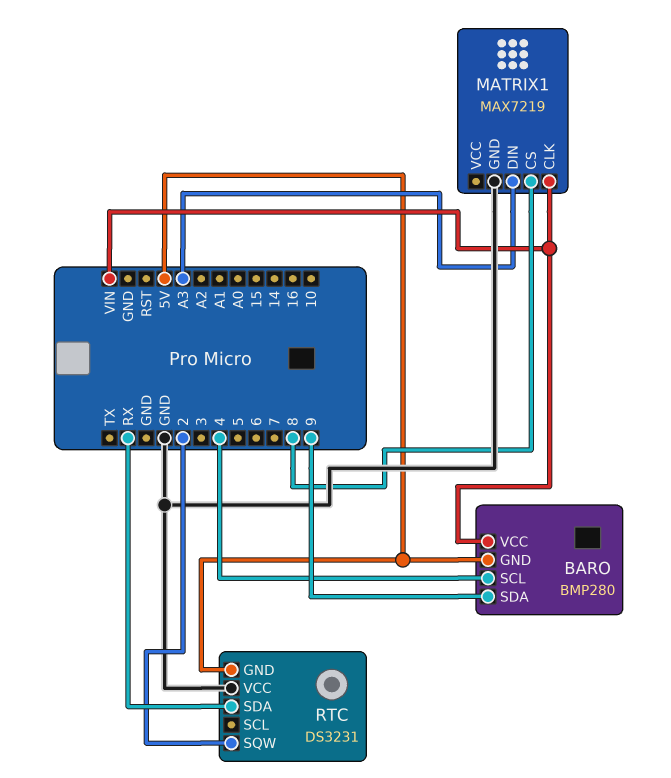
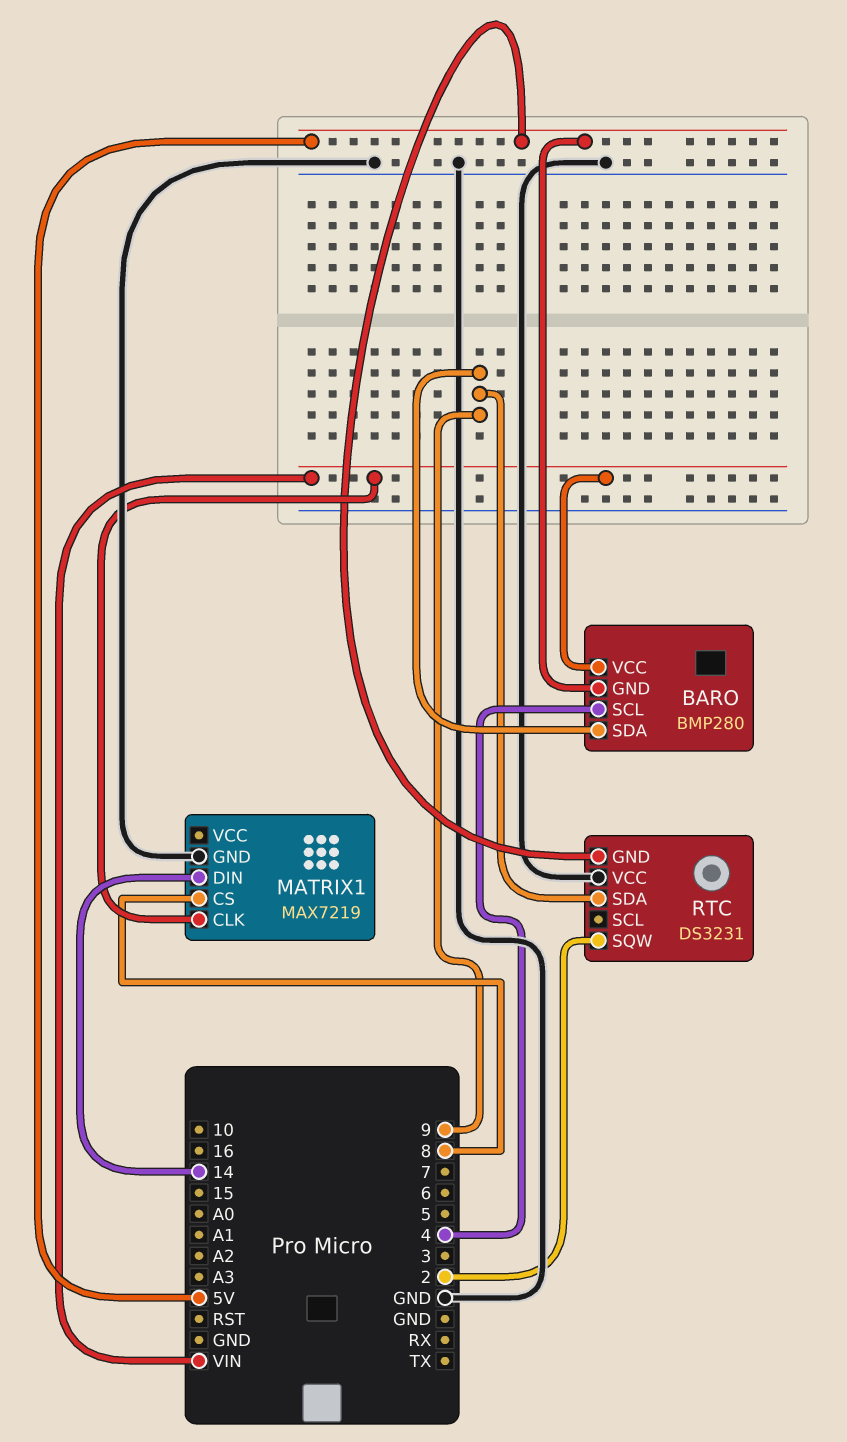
MATRIX1 pin DIN: A3 -> 14
RTC pin SDA: RX -> 9

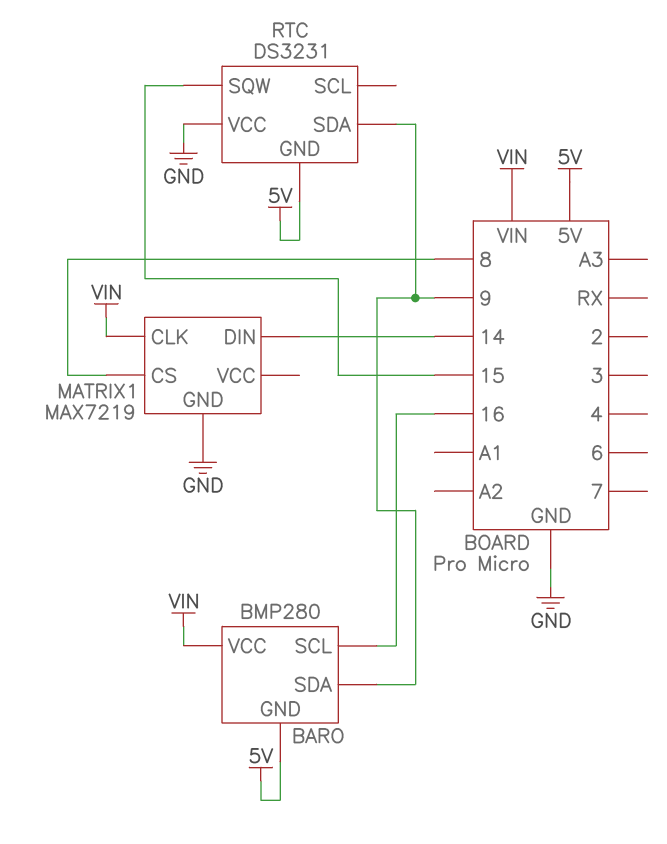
BARO pin SCL: 4 -> 16
RTC pin SQW: 2 -> 15

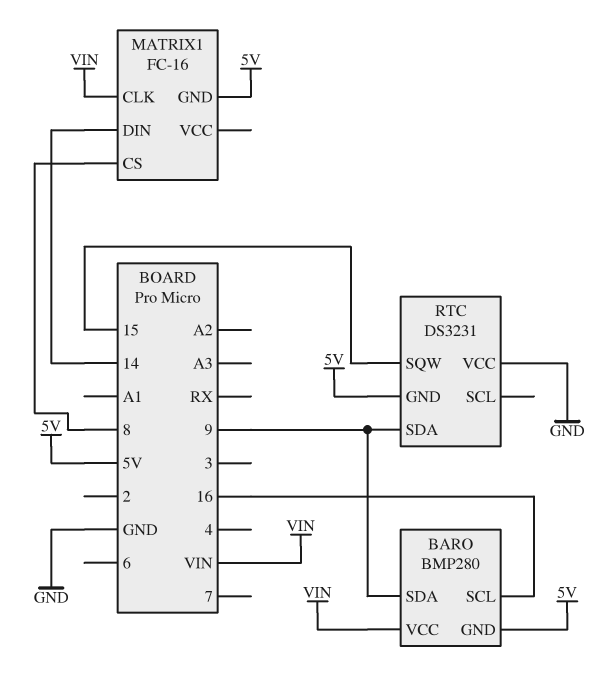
MATRIX1: MAX7219 -> FC-16
MATRIX1 pin GND: GND -> 5V

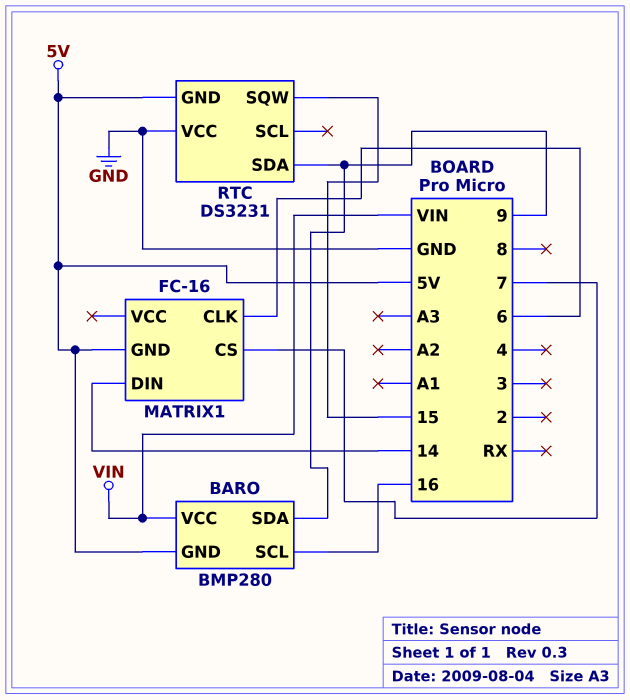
MATRIX1 pin CLK: VIN -> 6
MATRIX1 pin CS: 8 -> 7

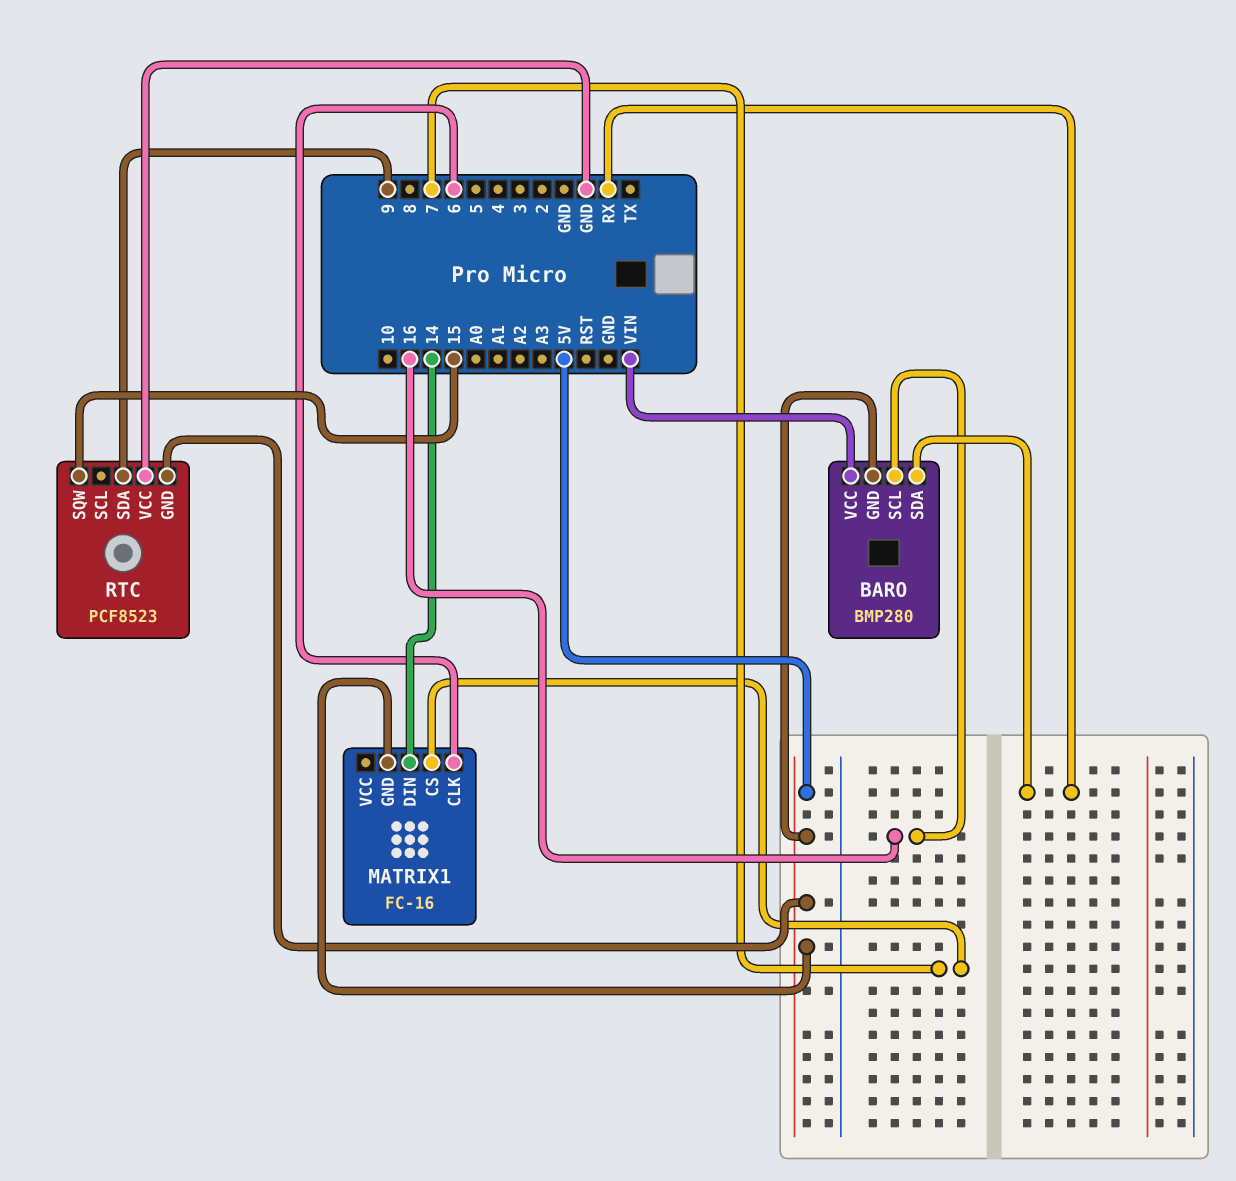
BARO pin SDA: 9 -> RX
RTC: DS3231 -> PCF8523

